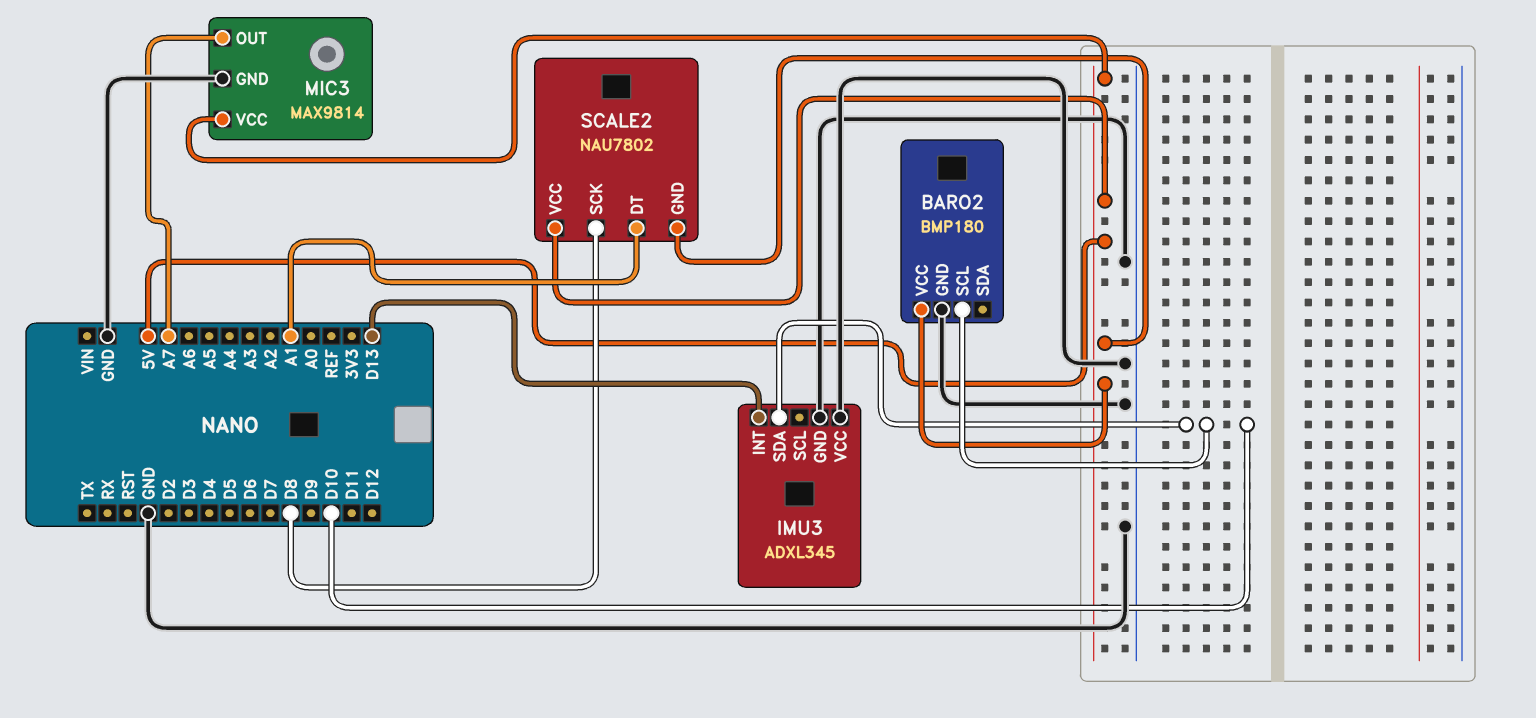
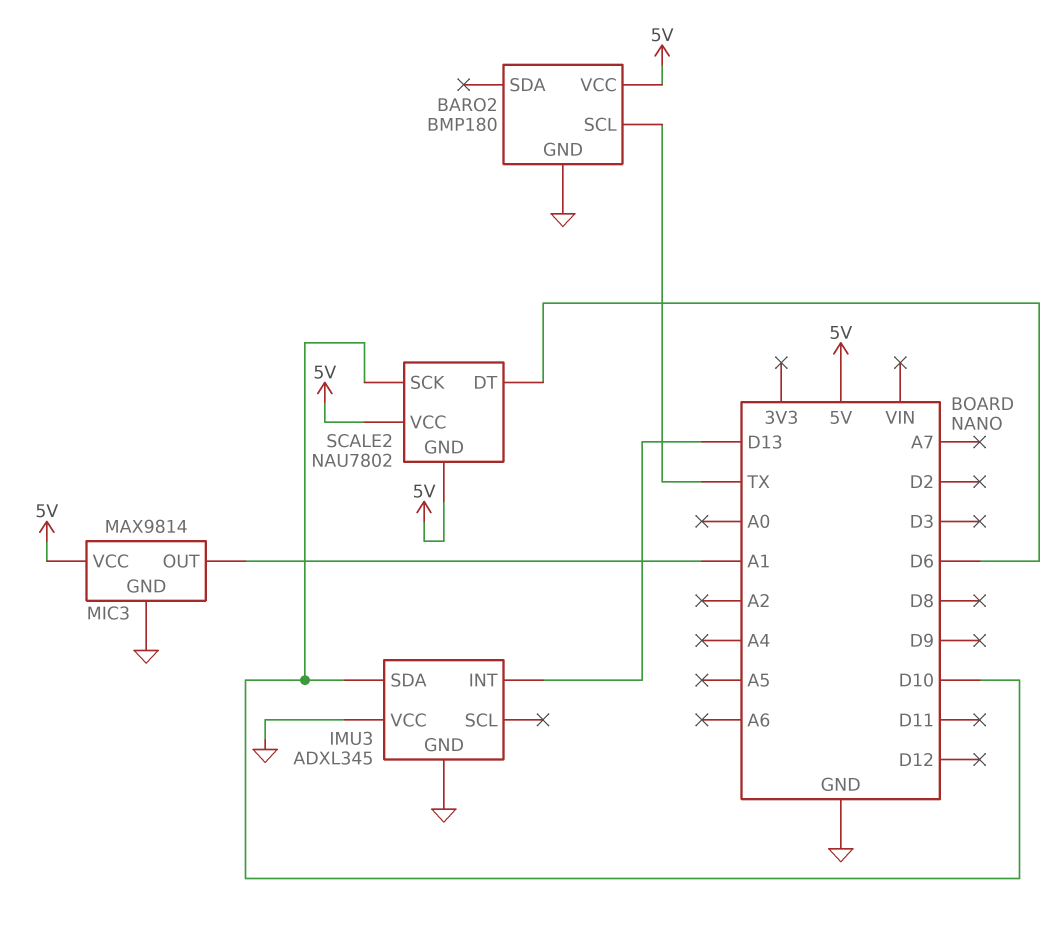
BARO2 pin SCL: D10 -> TX
MIC3 pin OUT: A7 -> A1
SCALE2 pin DT: A1 -> D6
SCALE2 pin SCK: D8 -> D10

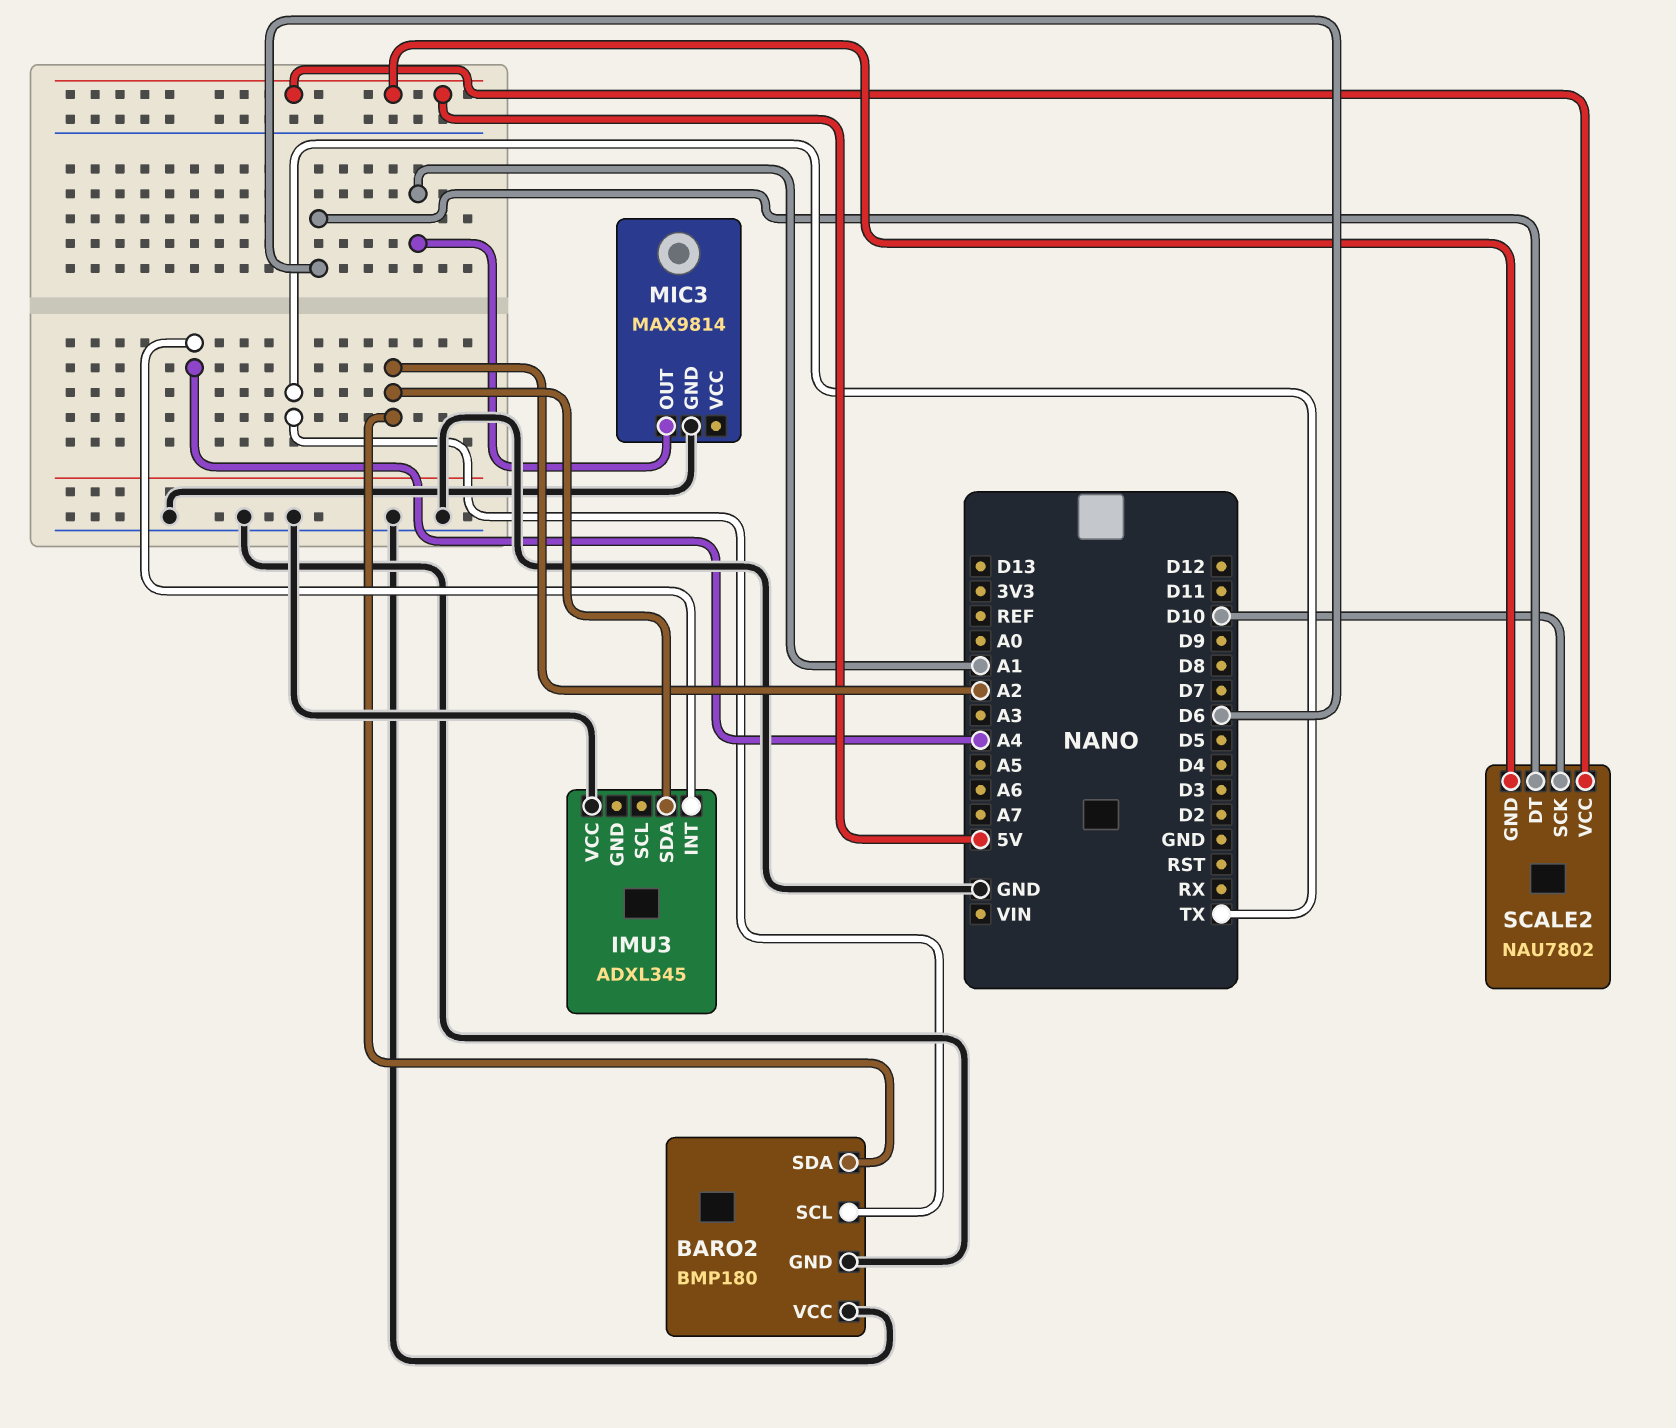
BARO2 pin SDA: none -> A2
BARO2 pin VCC: 5V -> GND
IMU3 pin GND: GND -> none
IMU3 pin INT: D13 -> A4
IMU3 pin SDA: D10 -> A2
MIC3 pin VCC: 5V -> none

